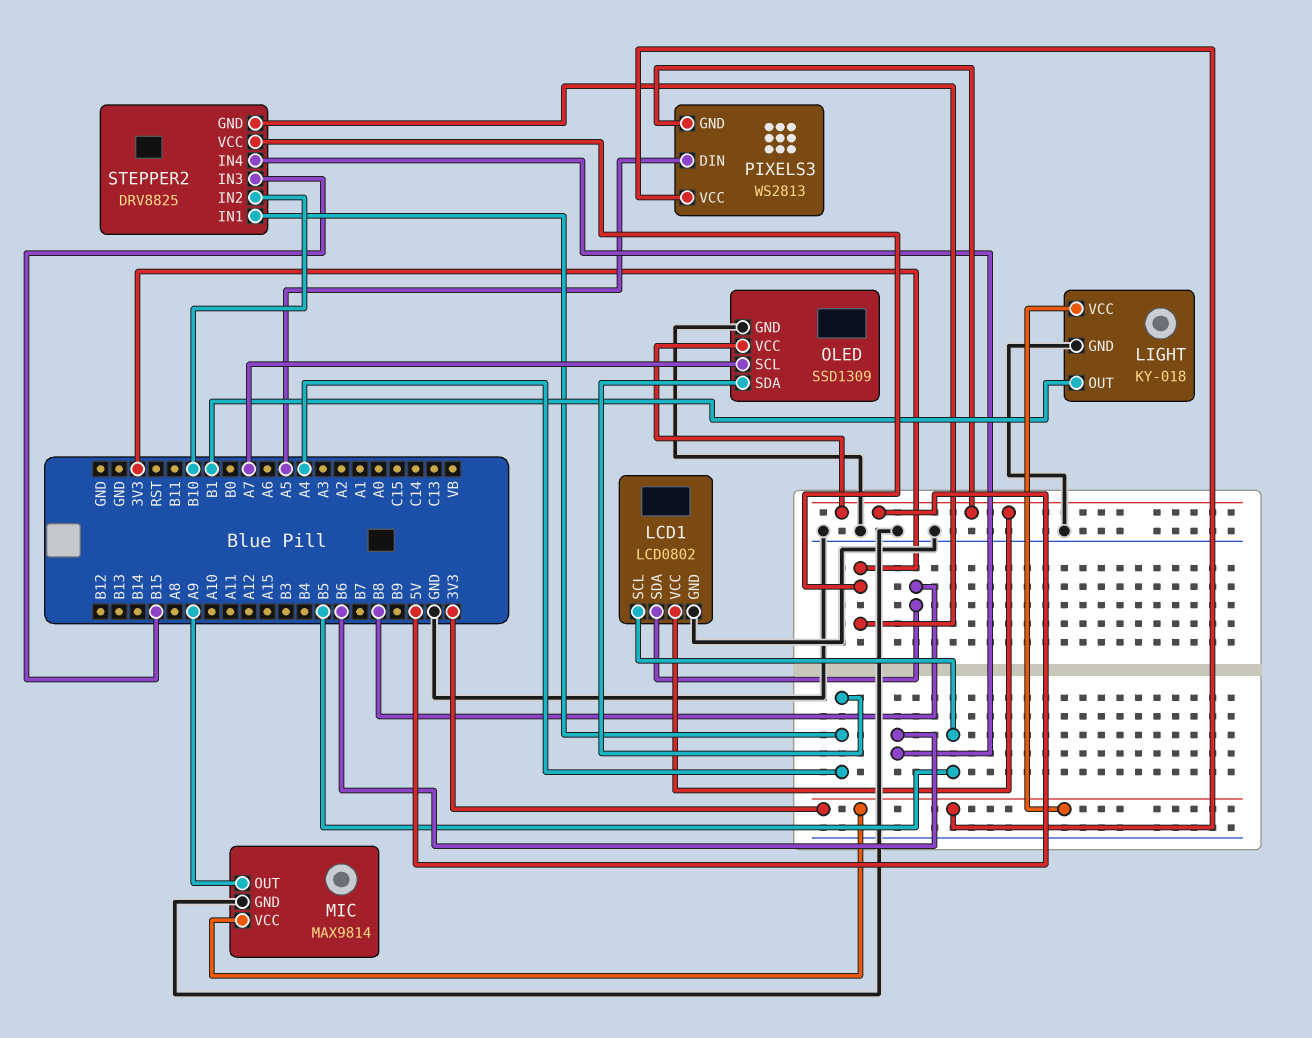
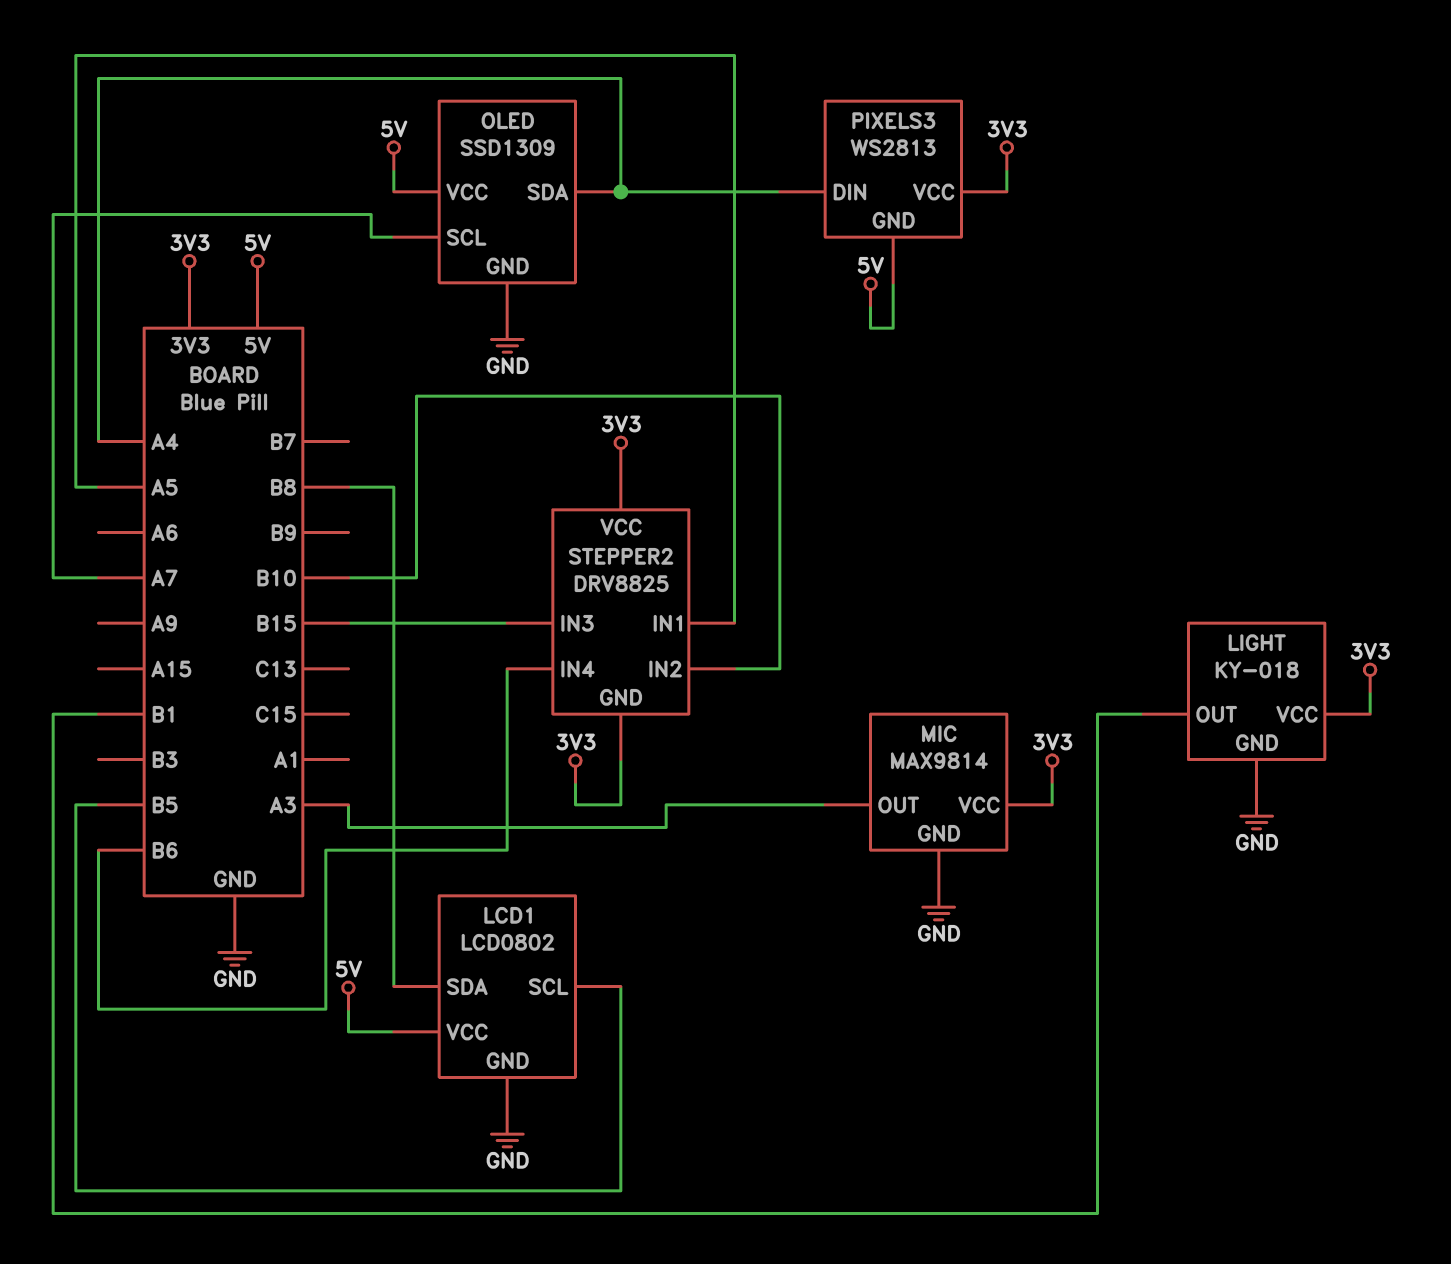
MIC pin OUT: A9 -> A3
PIXELS3 pin DIN: A5 -> A4
STEPPER2 pin IN1: A4 -> A5

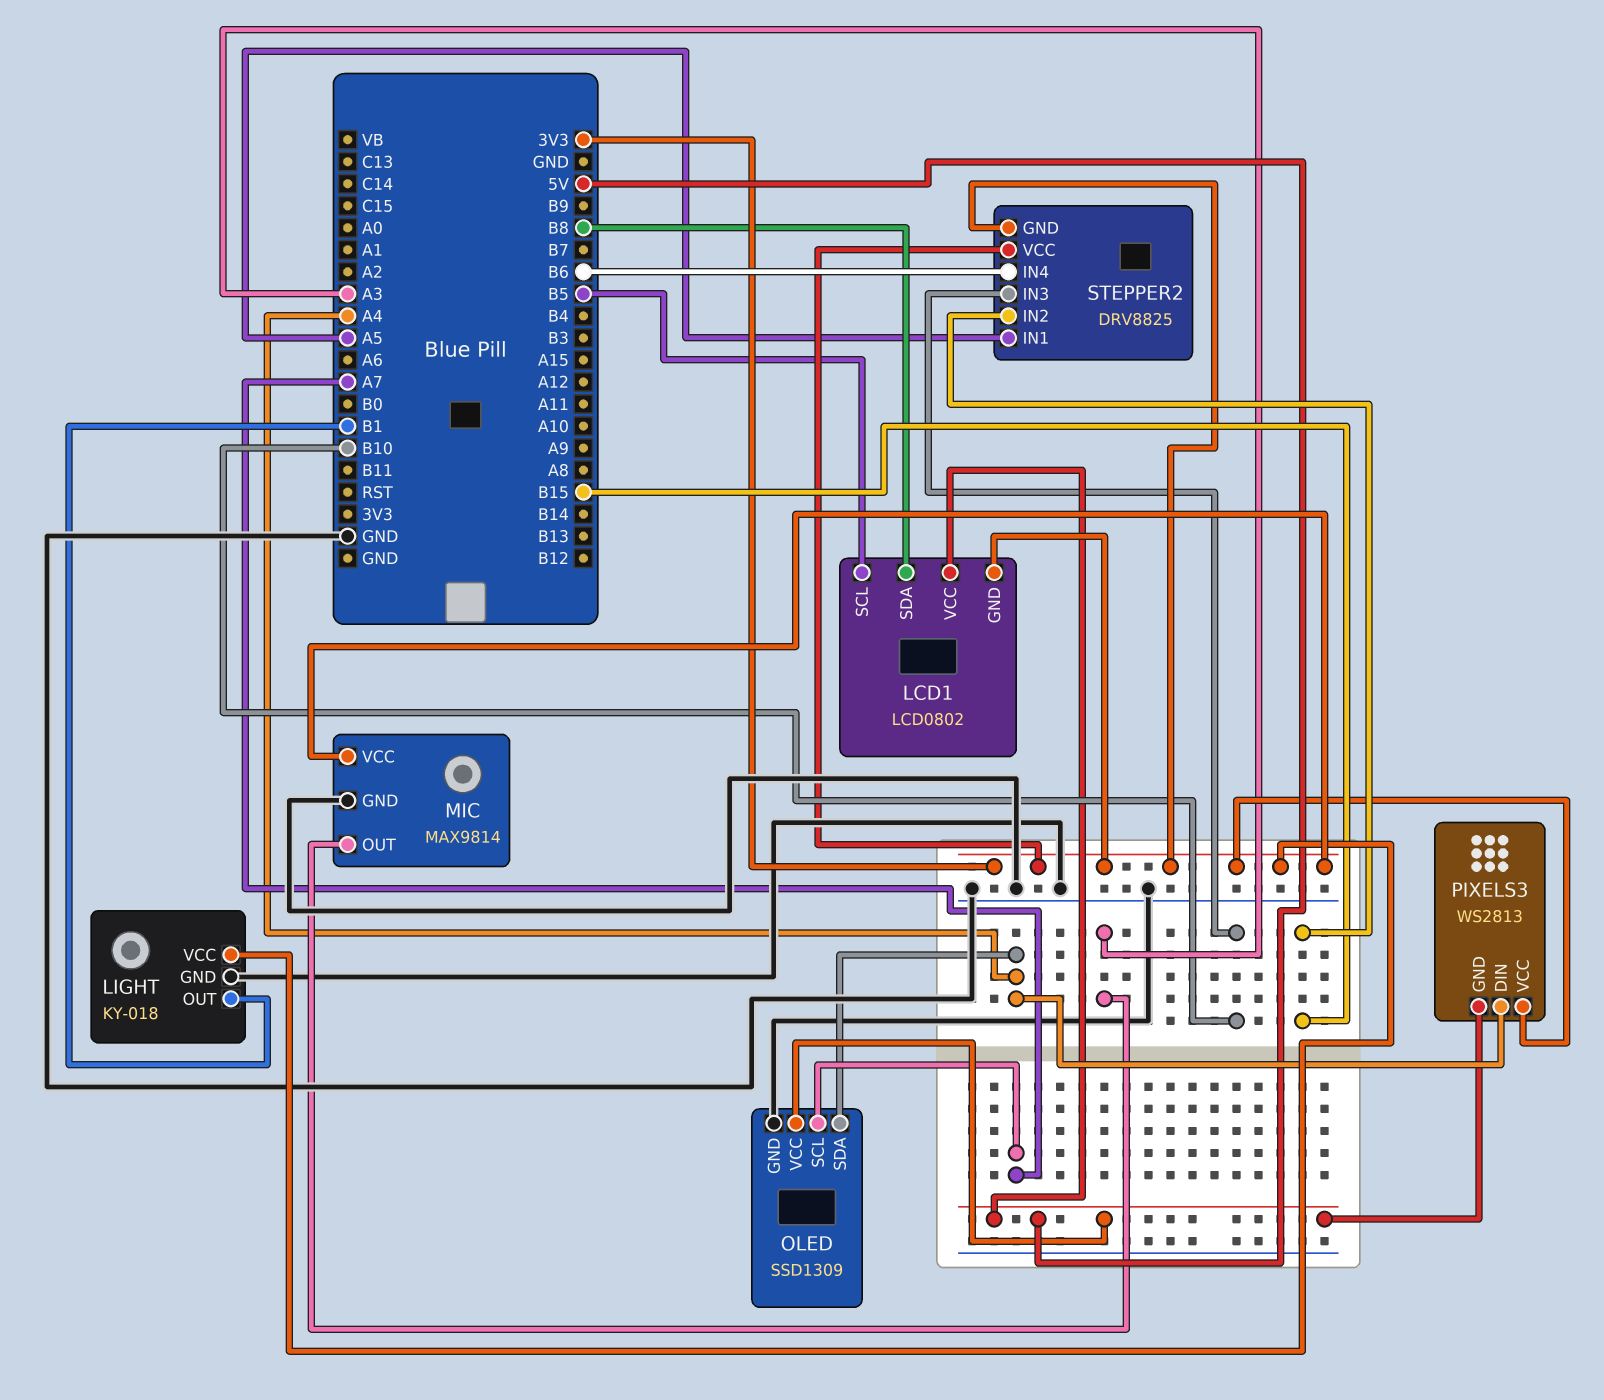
LCD1 pin GND: GND -> 3V3
STEPPER2 pin IN2: B10 -> B15
STEPPER2 pin IN3: B15 -> B10

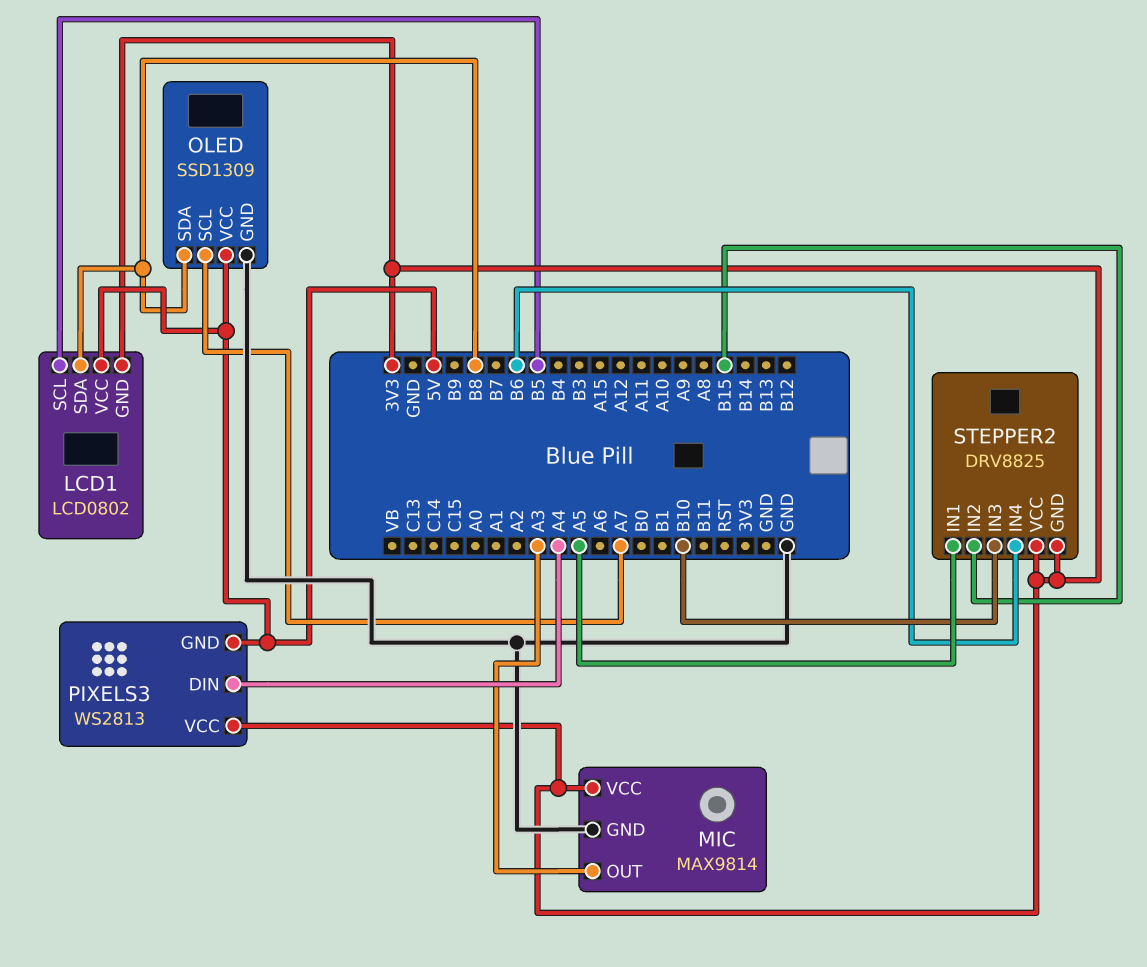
LIGHT: KY-018 -> none
LIGHT pin GND: GND -> none
LIGHT pin OUT: B1 -> none
LIGHT pin VCC: 3V3 -> none
OLED pin SDA: A4 -> B8

